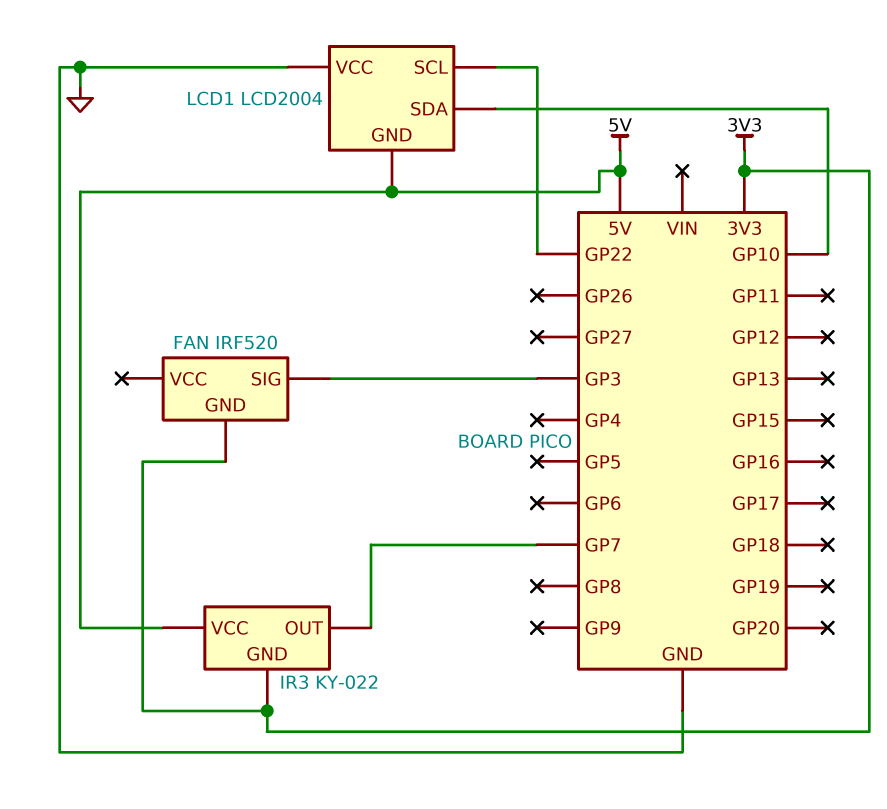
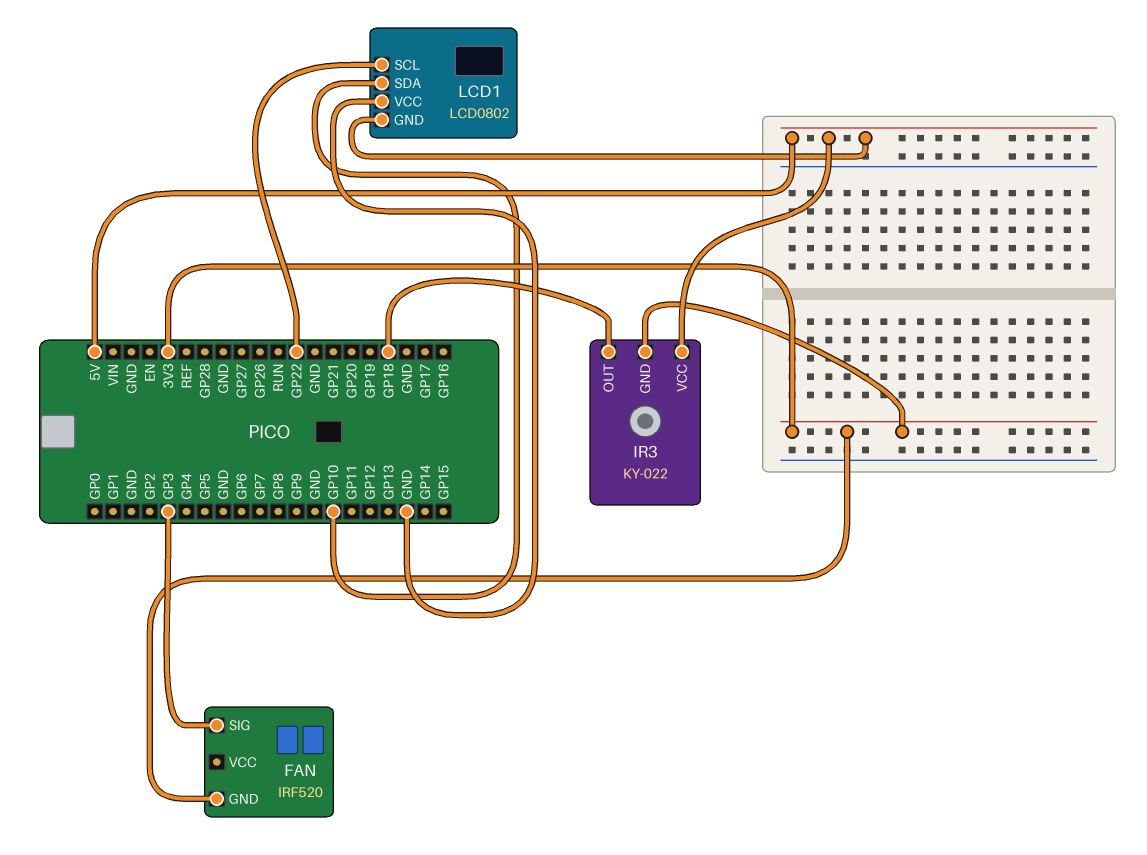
IR3 pin OUT: GP7 -> GP18
LCD1: LCD2004 -> LCD0802

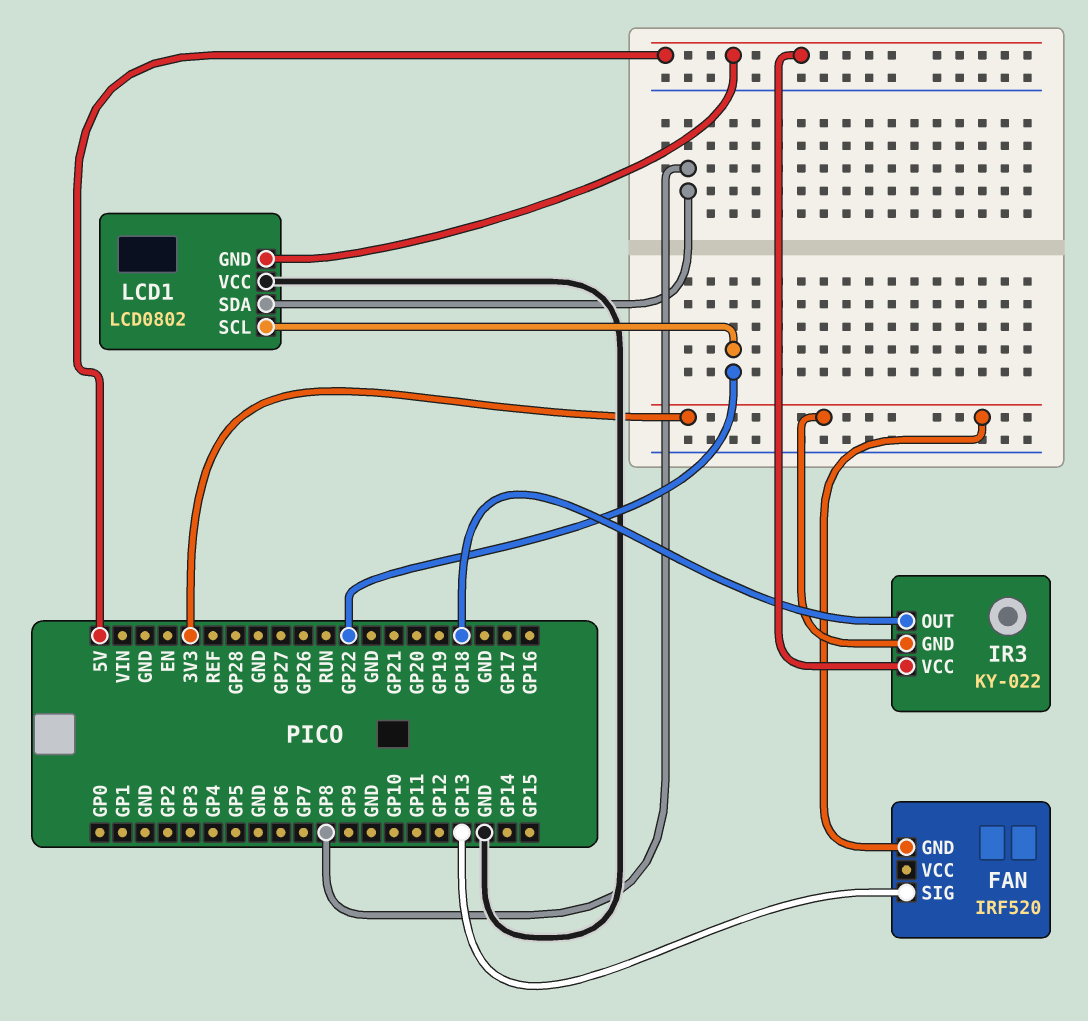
FAN pin SIG: GP3 -> GP13
LCD1 pin SDA: GP10 -> GP8

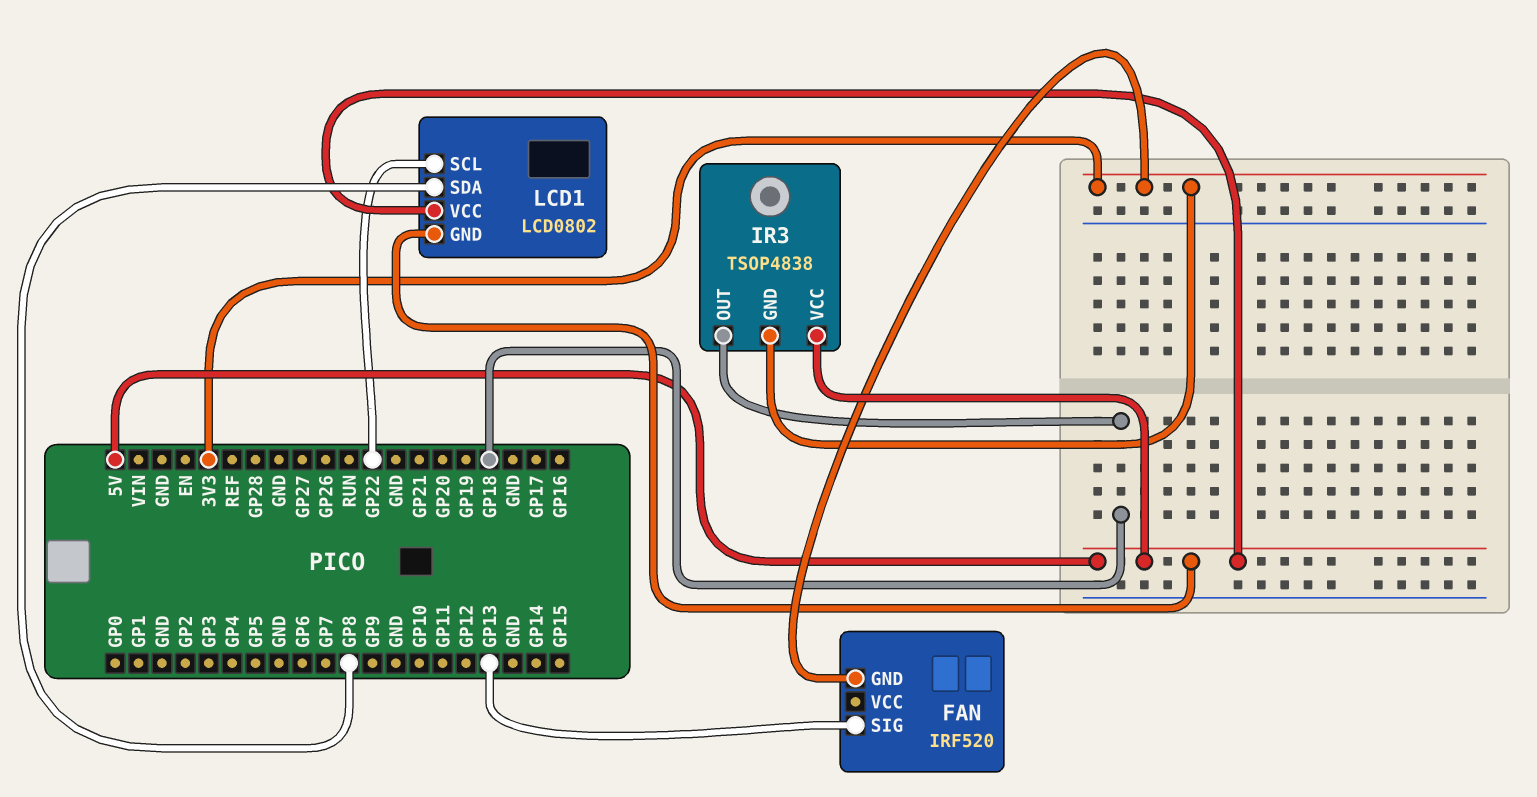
IR3: KY-022 -> TSOP4838
LCD1 pin VCC: GND -> 5V

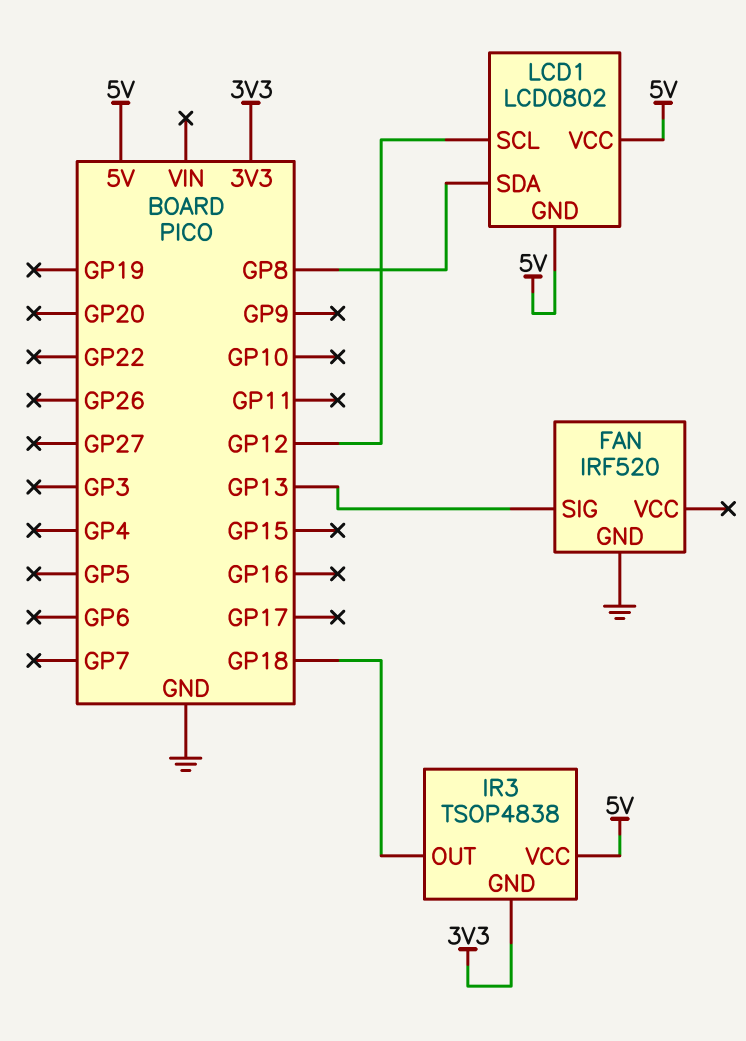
FAN pin GND: 3V3 -> GND
LCD1 pin SCL: GP22 -> GP12

